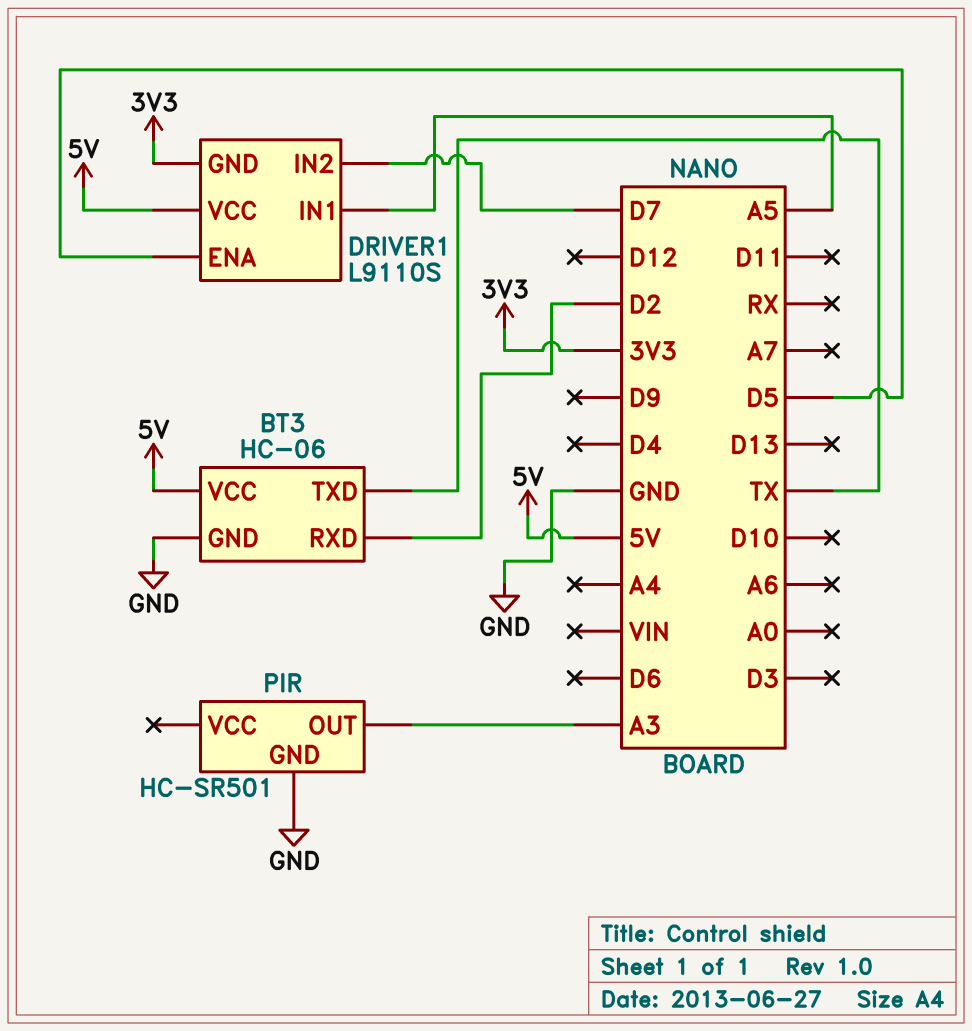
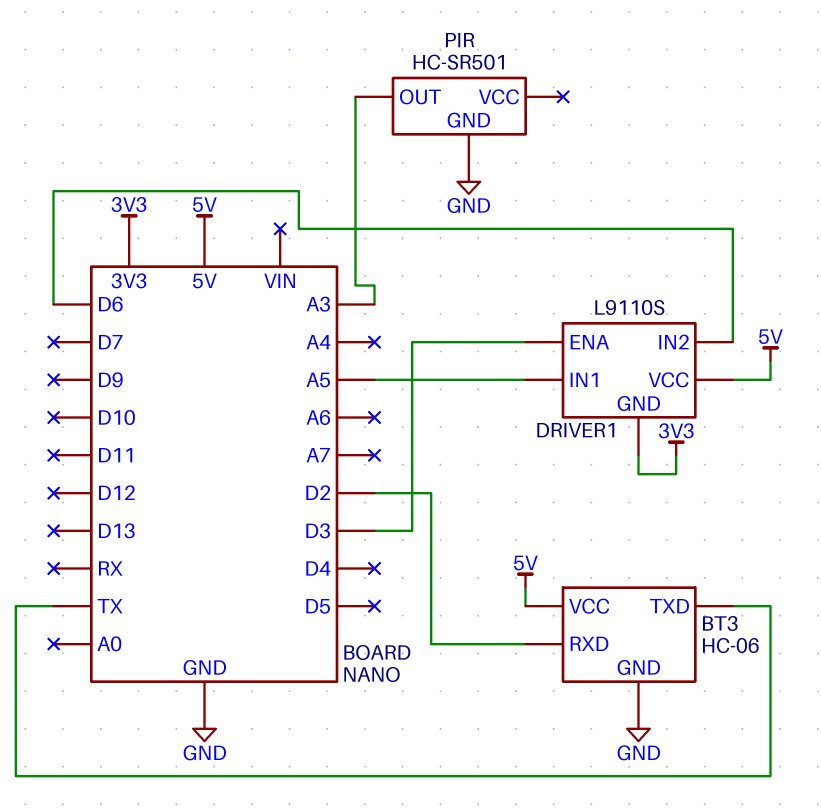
DRIVER1 pin ENA: D5 -> D3
DRIVER1 pin IN2: D7 -> D6

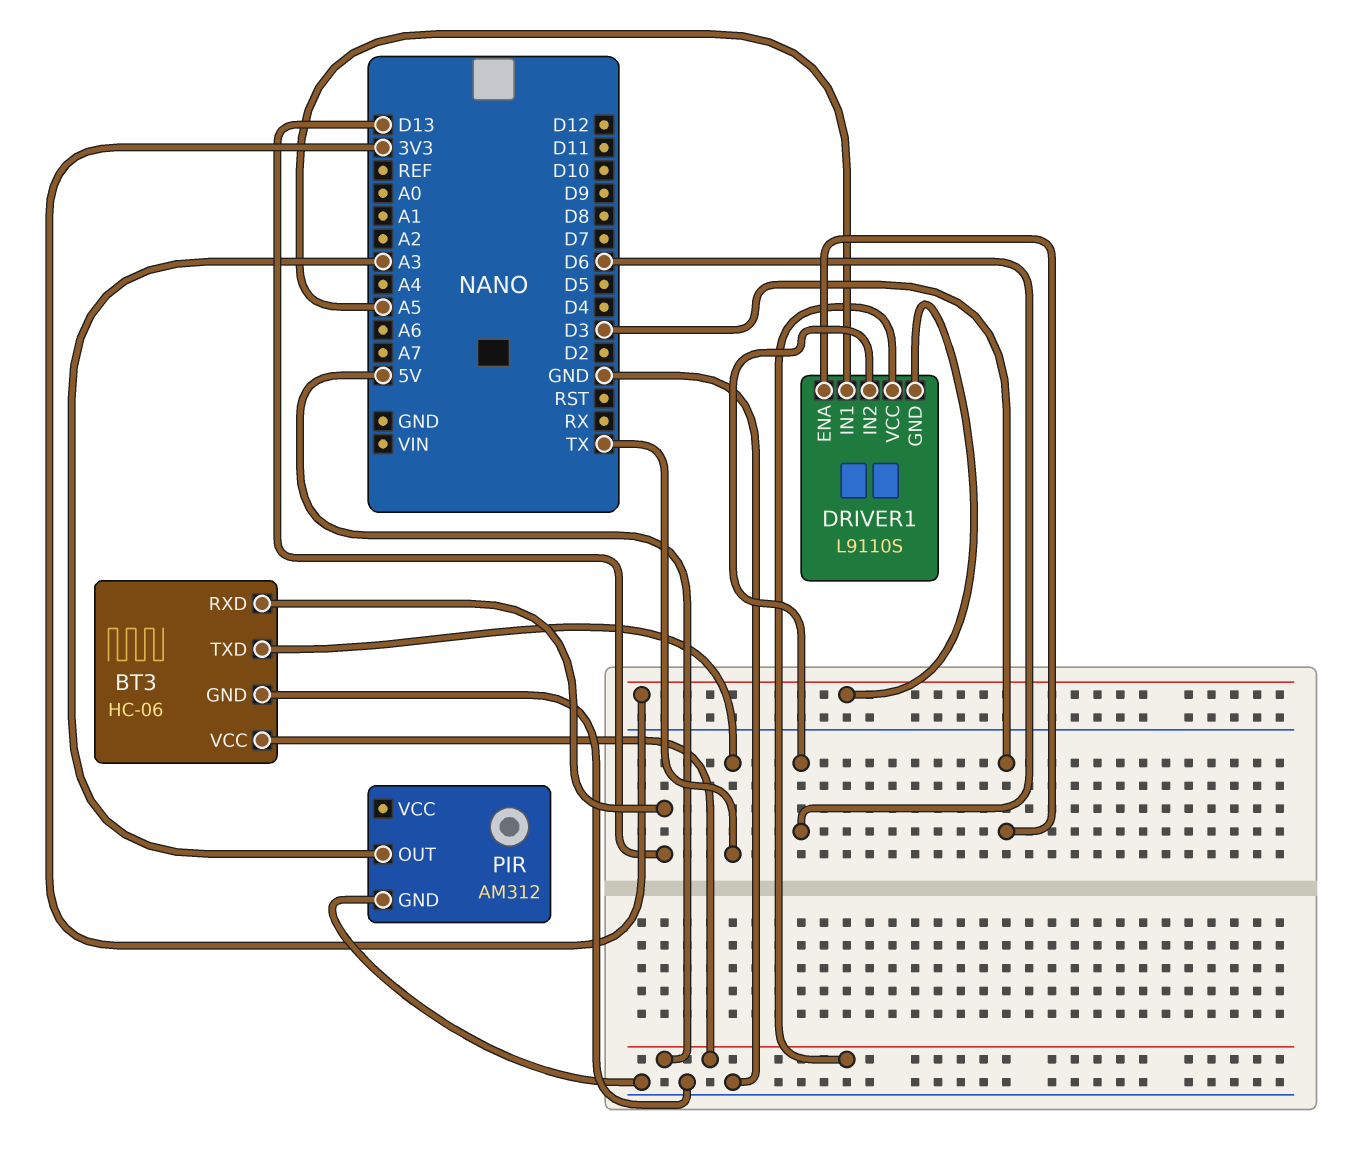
BT3 pin RXD: D2 -> D13
PIR: HC-SR501 -> AM312

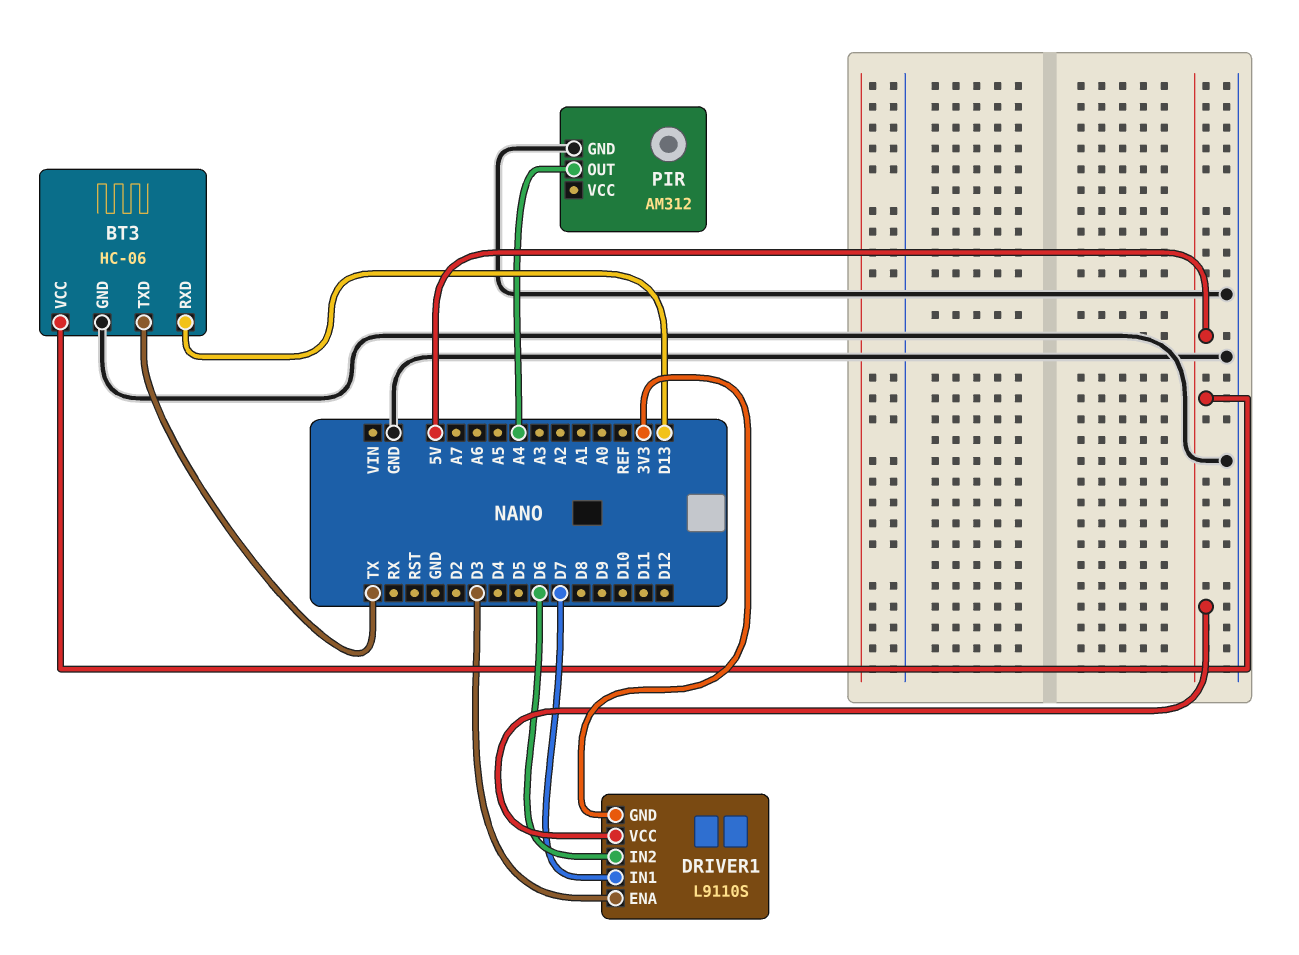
DRIVER1 pin IN1: A5 -> D7
PIR pin OUT: A3 -> A4

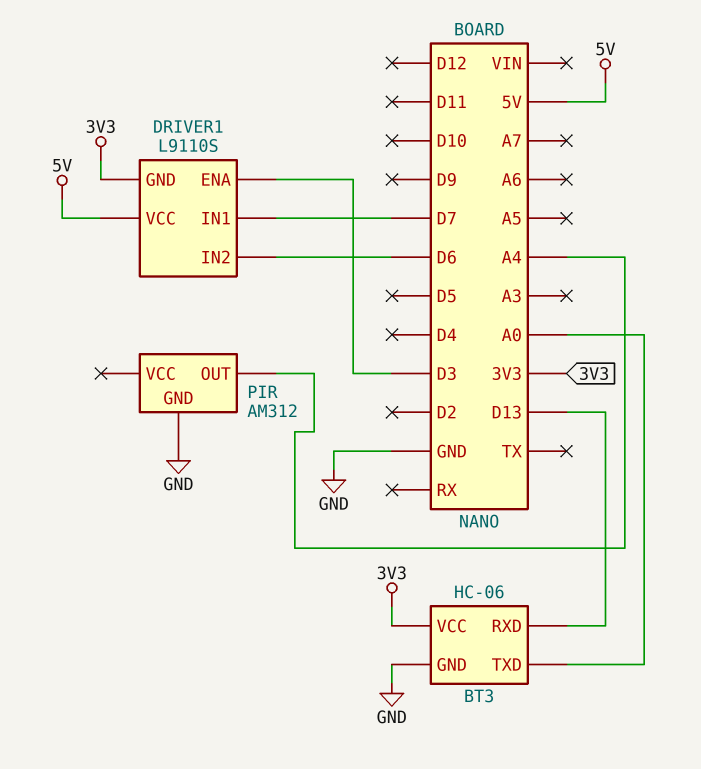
BT3 pin TXD: TX -> A0
BT3 pin VCC: 5V -> 3V3

